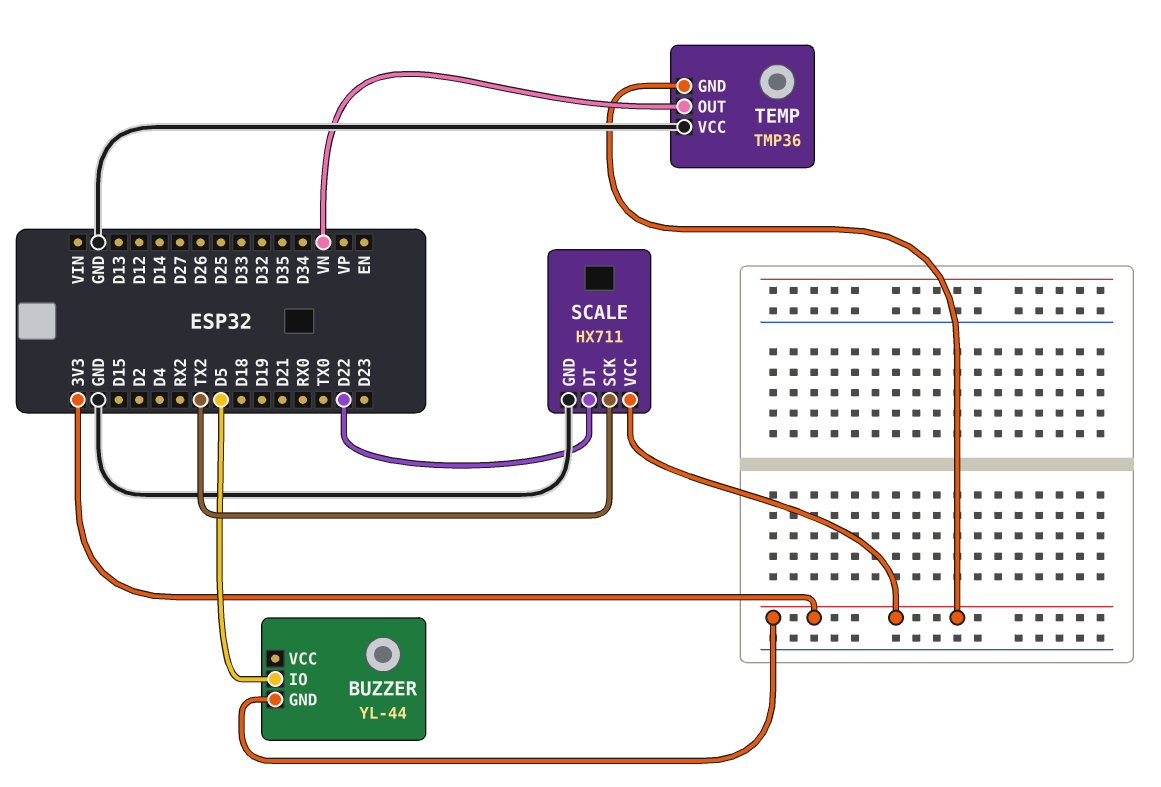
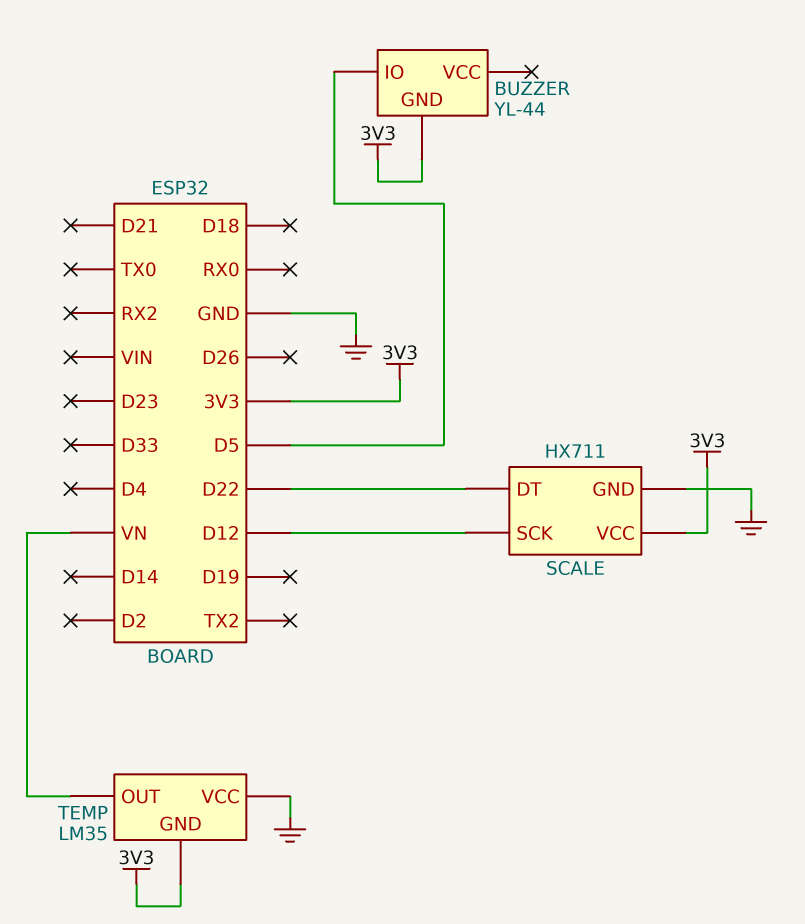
SCALE pin SCK: TX2 -> D12
TEMP: TMP36 -> LM35

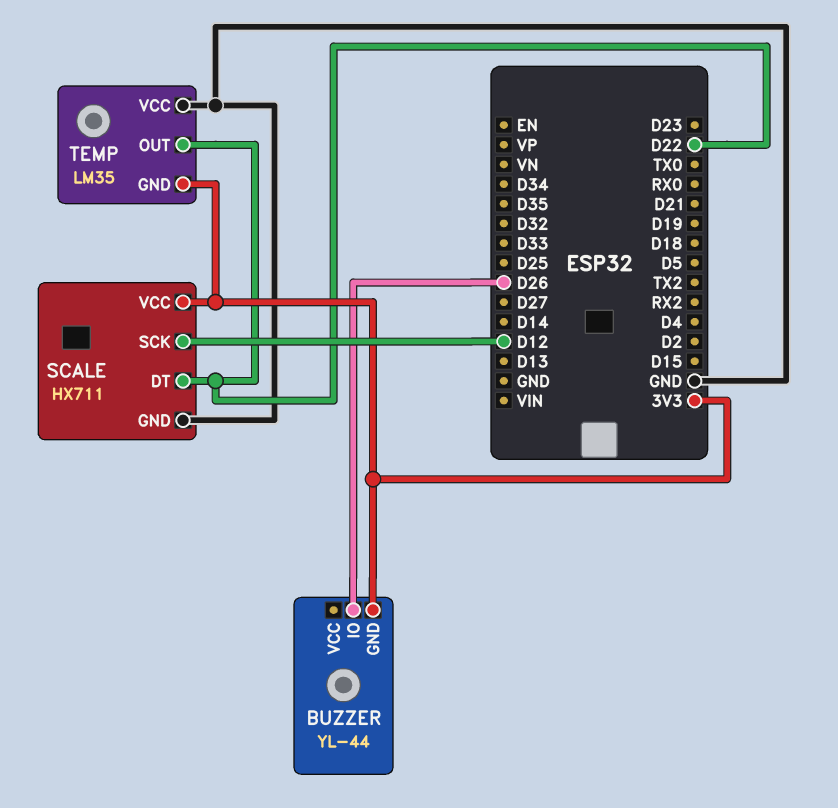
BUZZER pin IO: D5 -> D26
TEMP pin OUT: VN -> D22

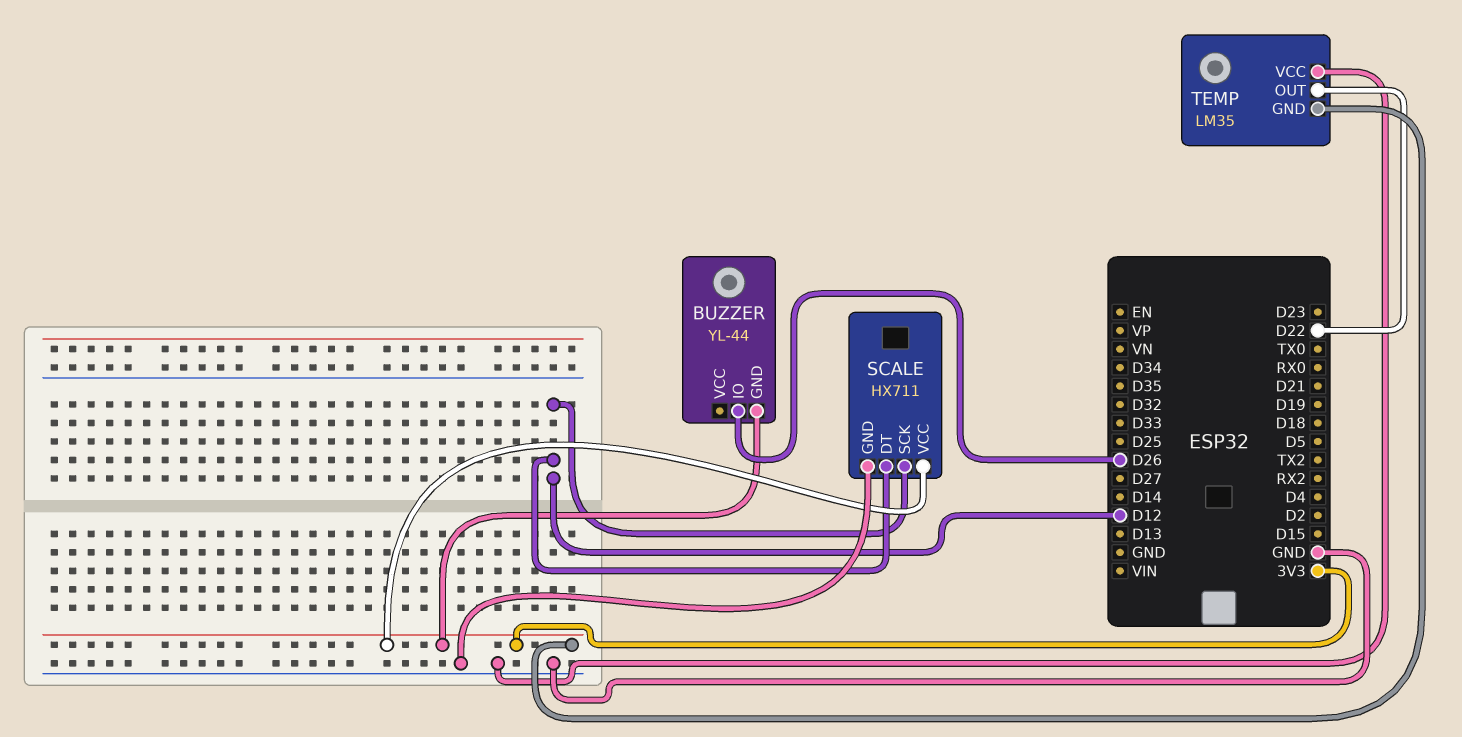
SCALE pin DT: D22 -> D12

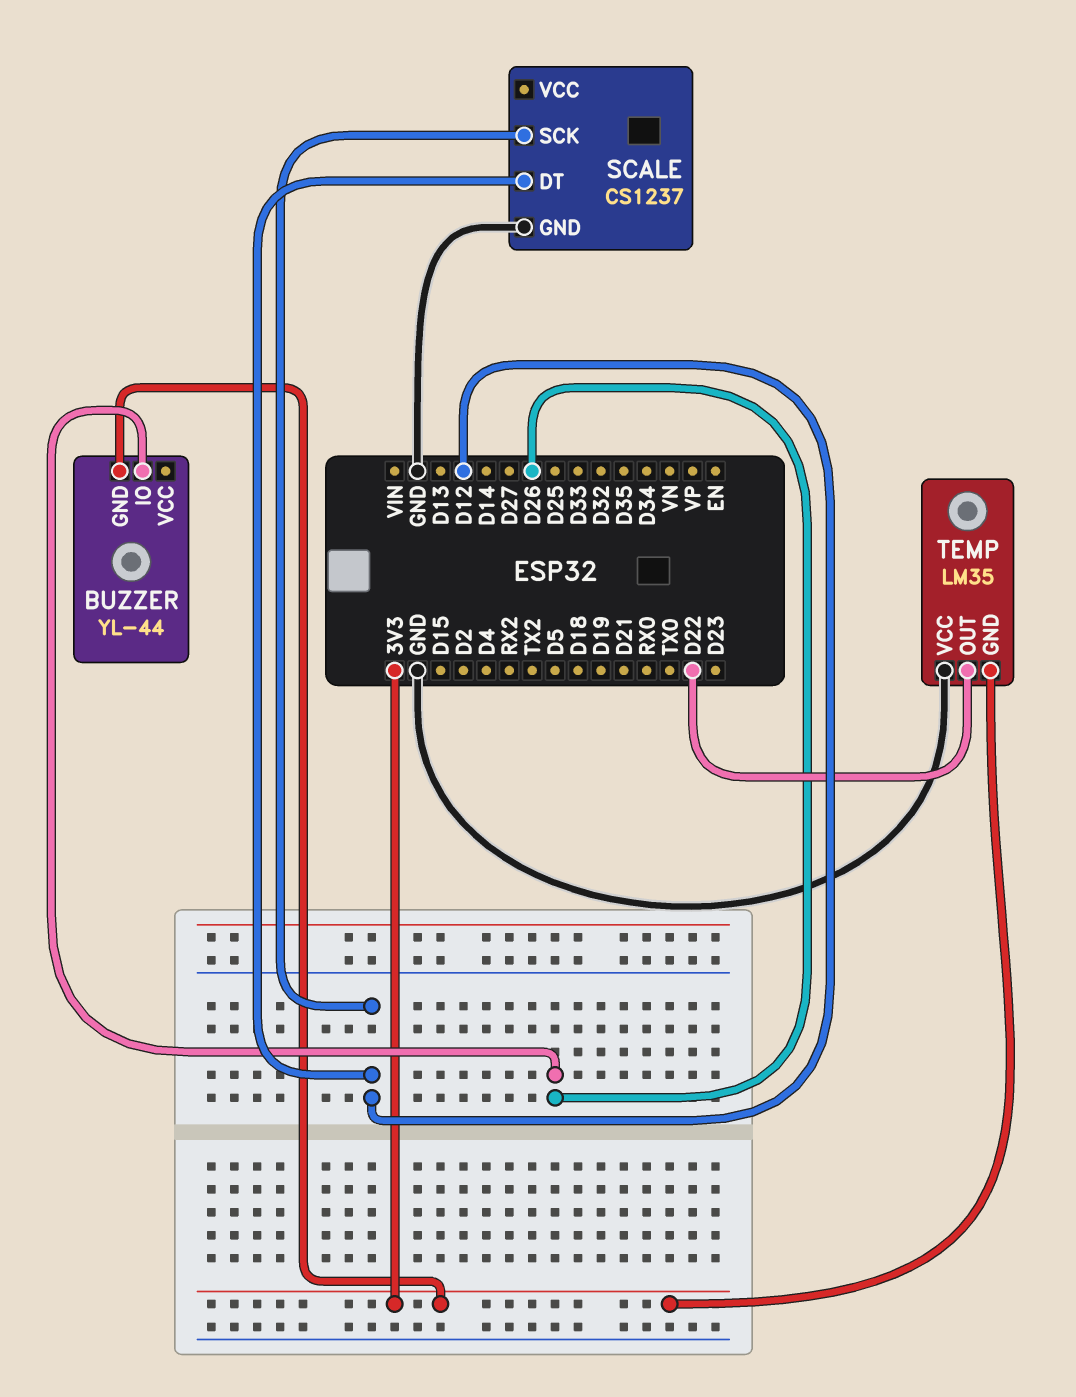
SCALE: HX711 -> CS1237
SCALE pin VCC: 3V3 -> none

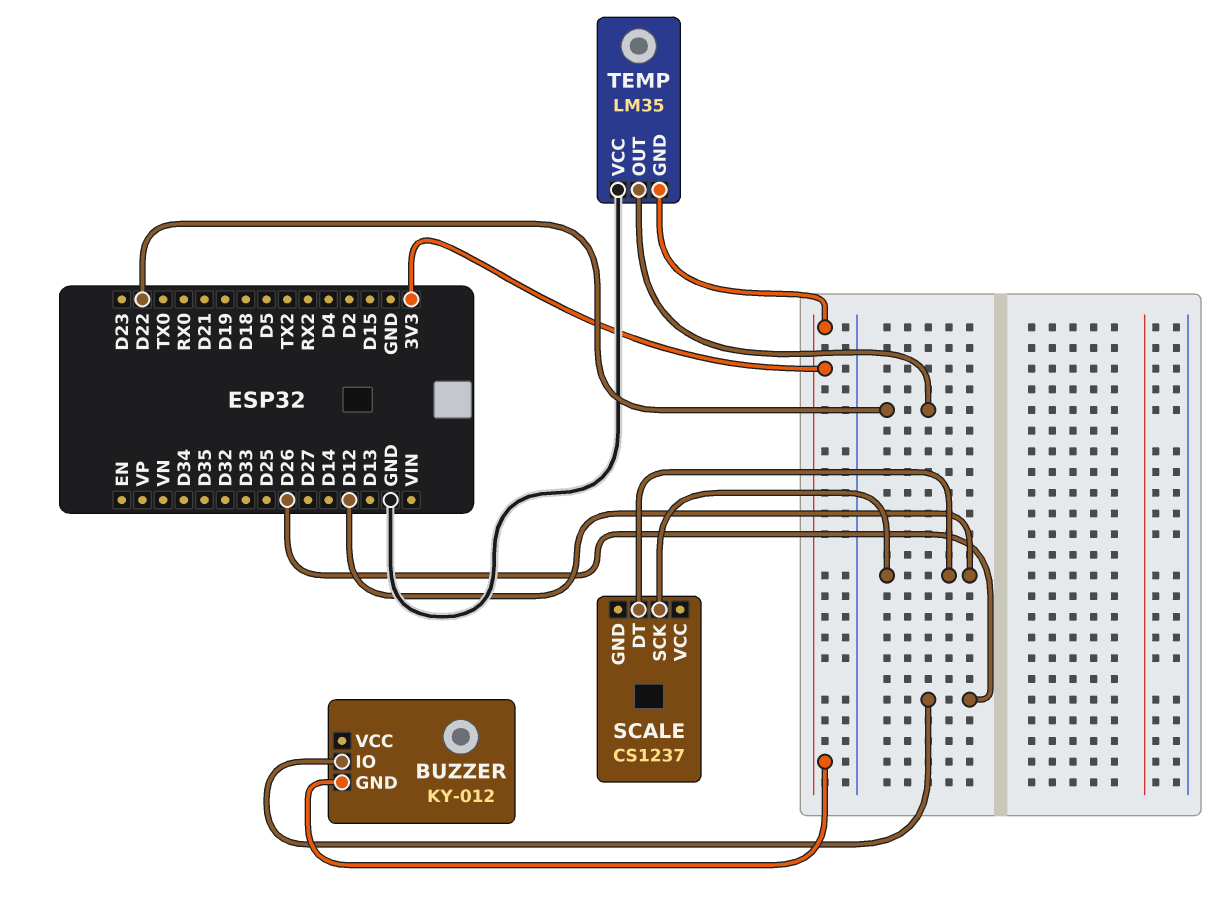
BUZZER: YL-44 -> KY-012
SCALE pin GND: GND -> none

